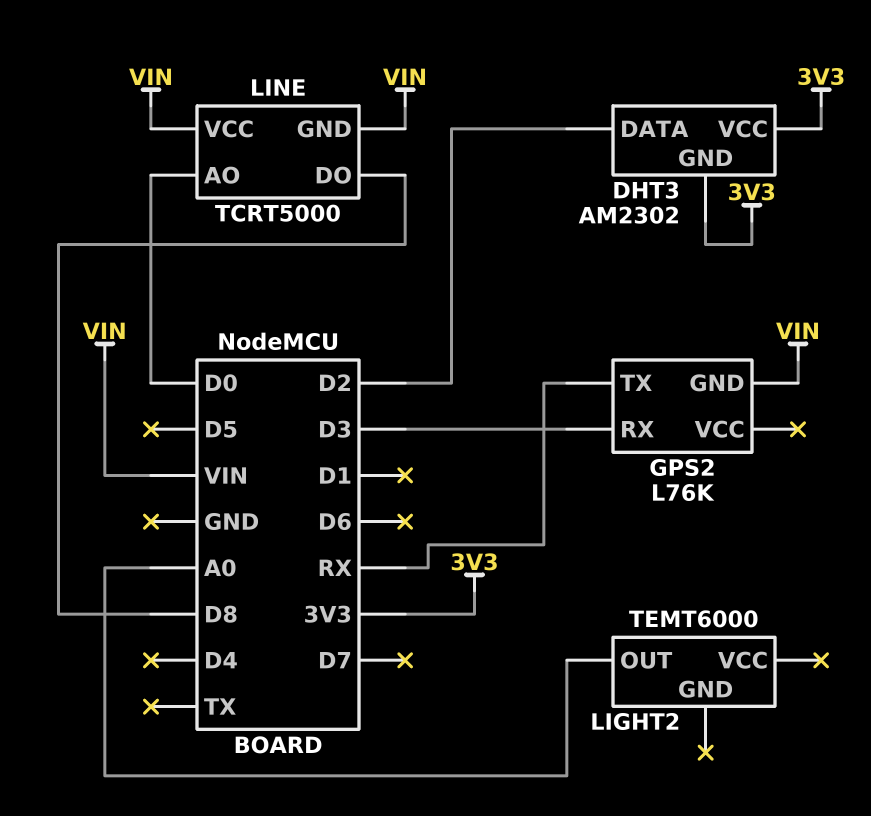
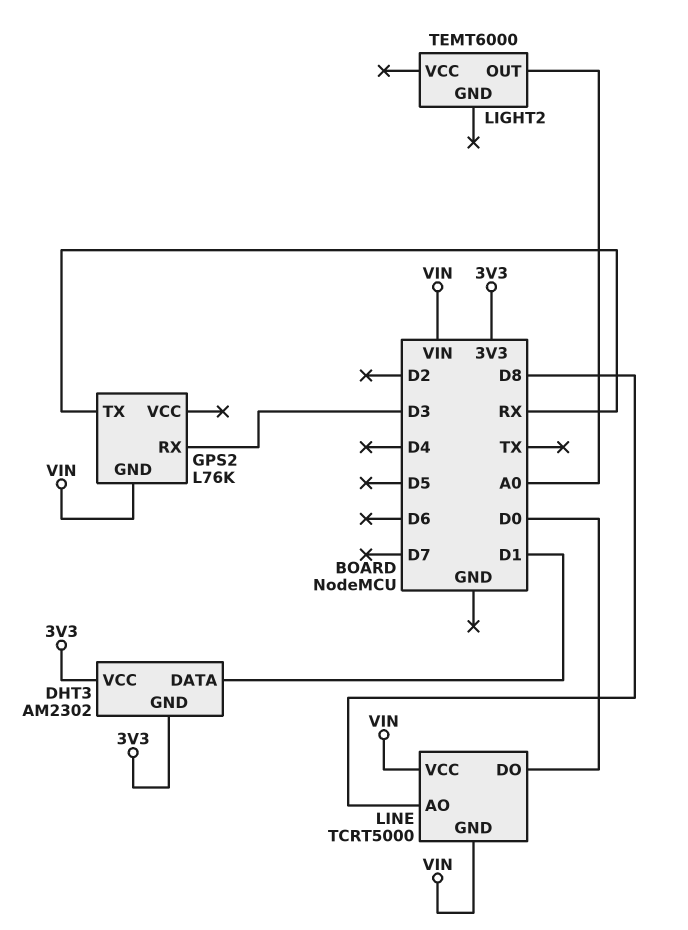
DHT3 pin DATA: D2 -> D1
LINE pin AO: D0 -> D8
LINE pin DO: D8 -> D0

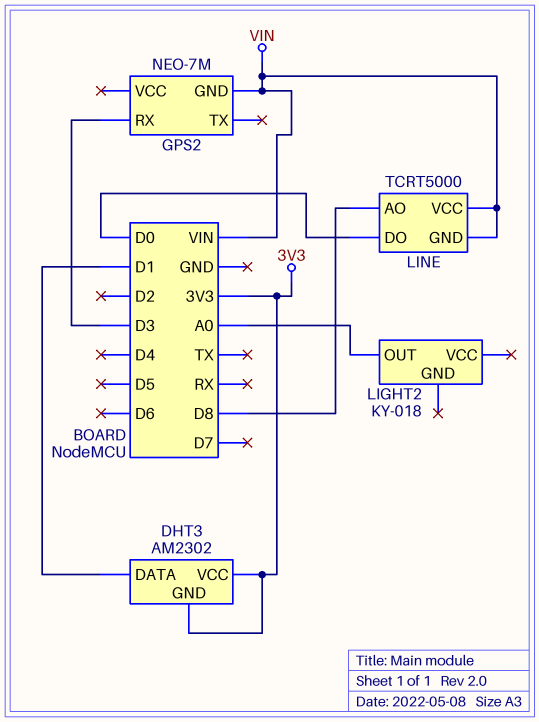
GPS2: L76K -> NEO-7M
GPS2 pin TX: RX -> none
LIGHT2: TEMT6000 -> KY-018

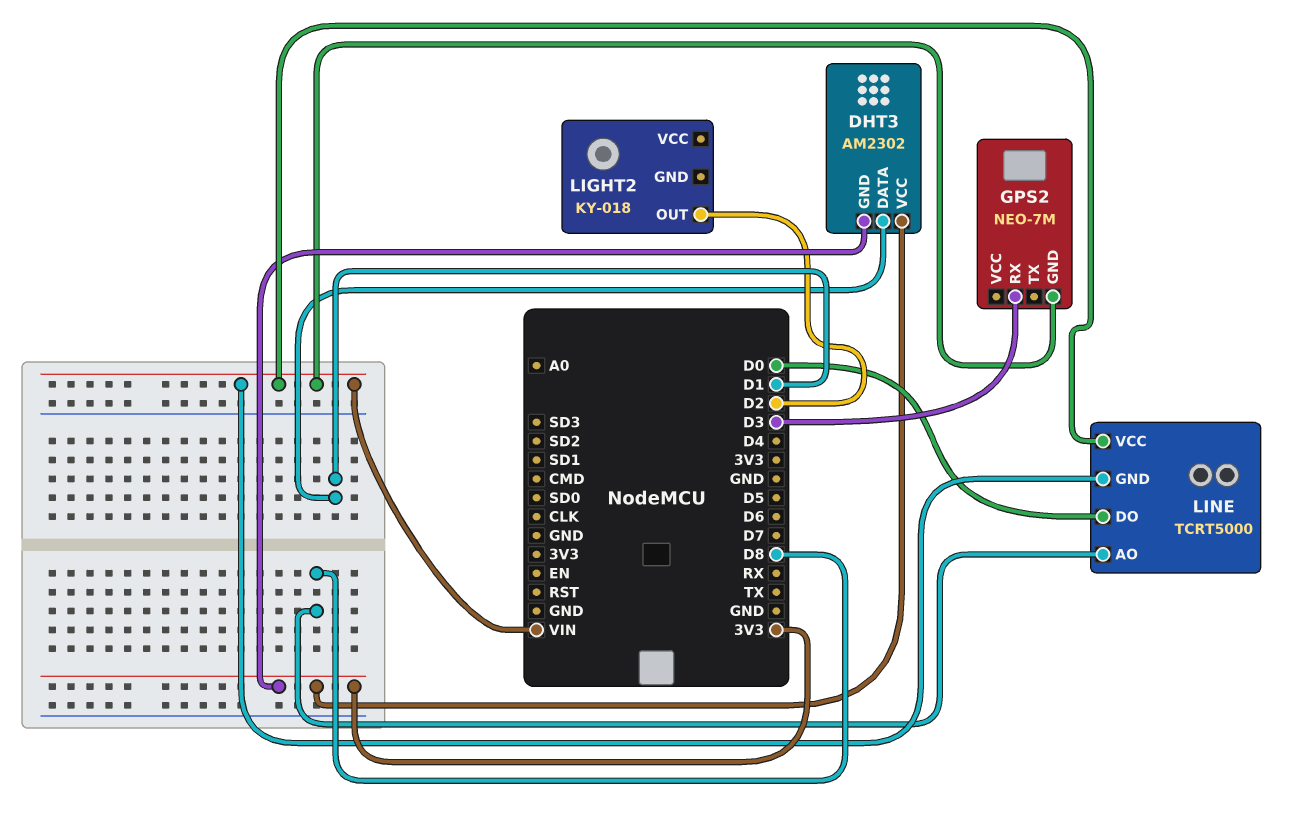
LIGHT2 pin OUT: A0 -> D2

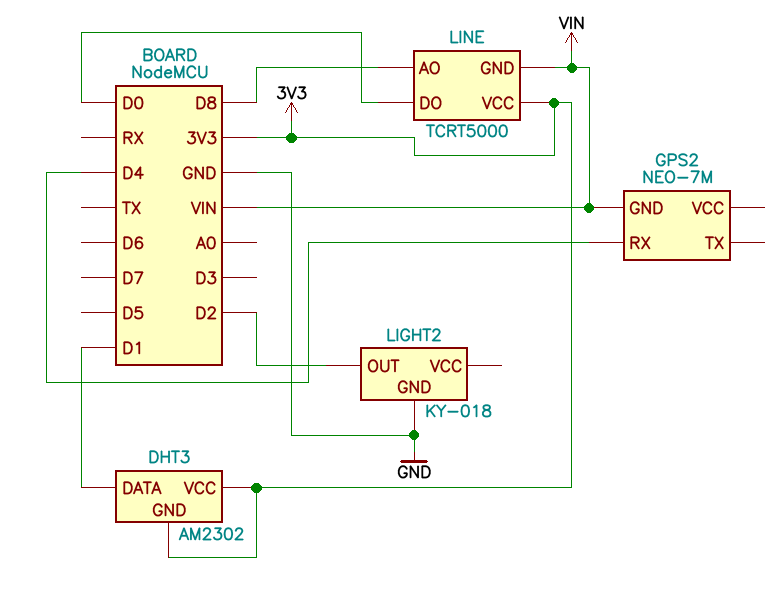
GPS2 pin RX: D3 -> D4
LIGHT2 pin GND: none -> GND
LINE pin VCC: VIN -> 3V3

